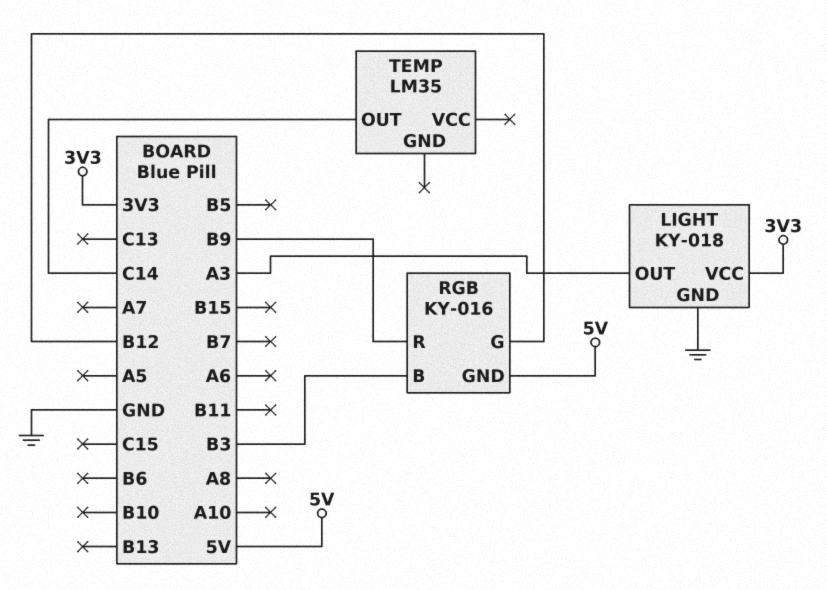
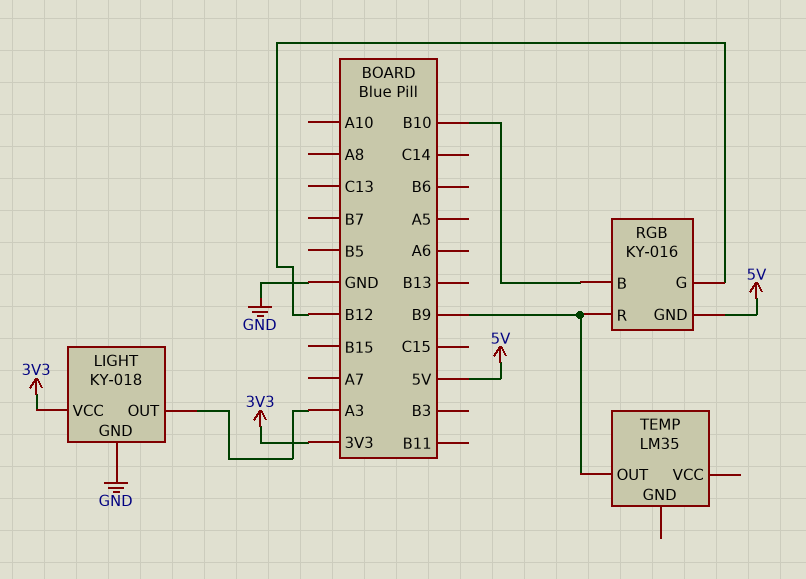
RGB pin B: B3 -> B10
TEMP pin OUT: C14 -> B9

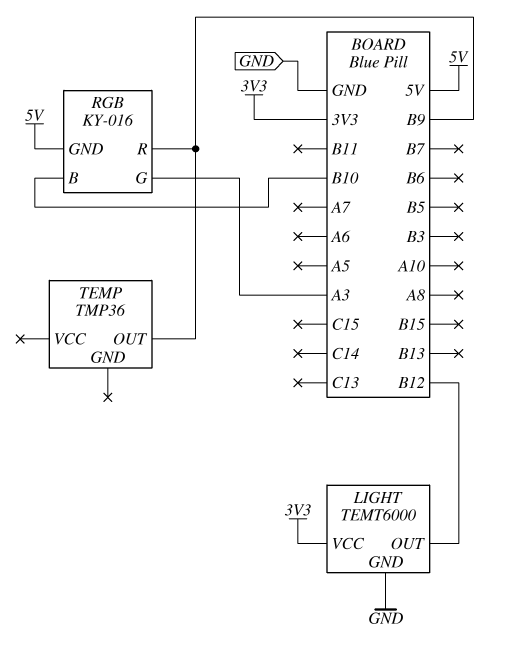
LIGHT: KY-018 -> TEMT6000
LIGHT pin OUT: A3 -> B12
RGB pin G: B12 -> A3
TEMP: LM35 -> TMP36

